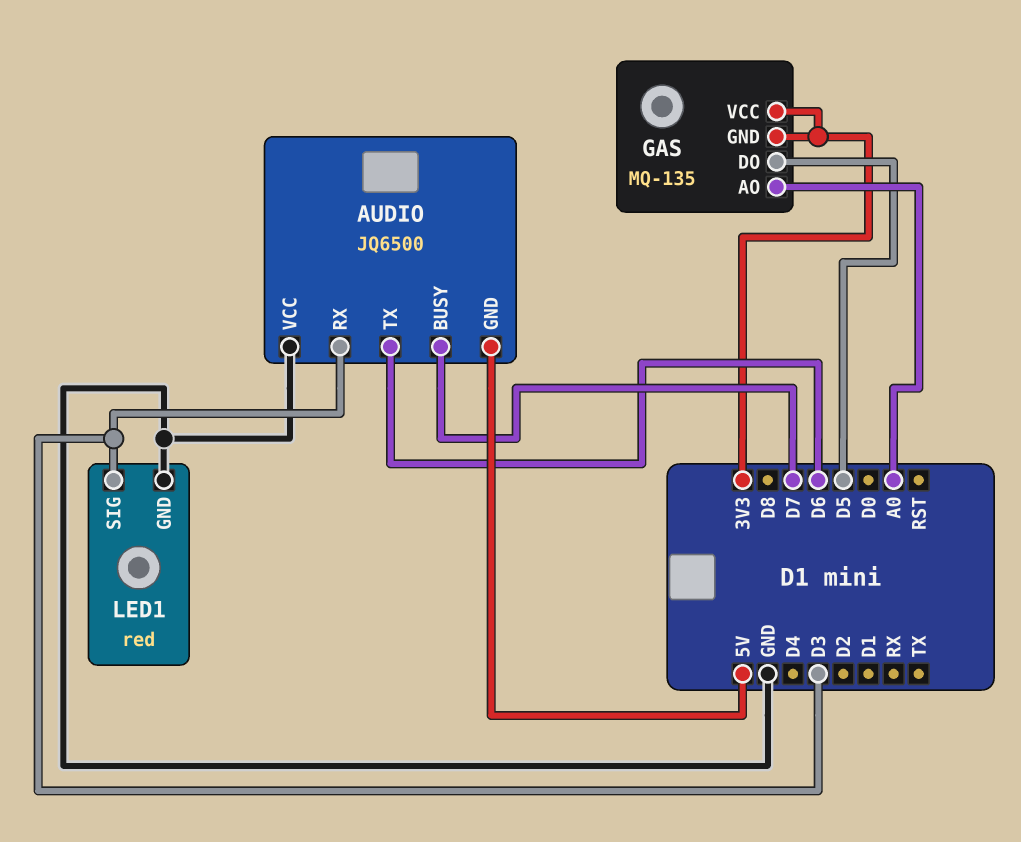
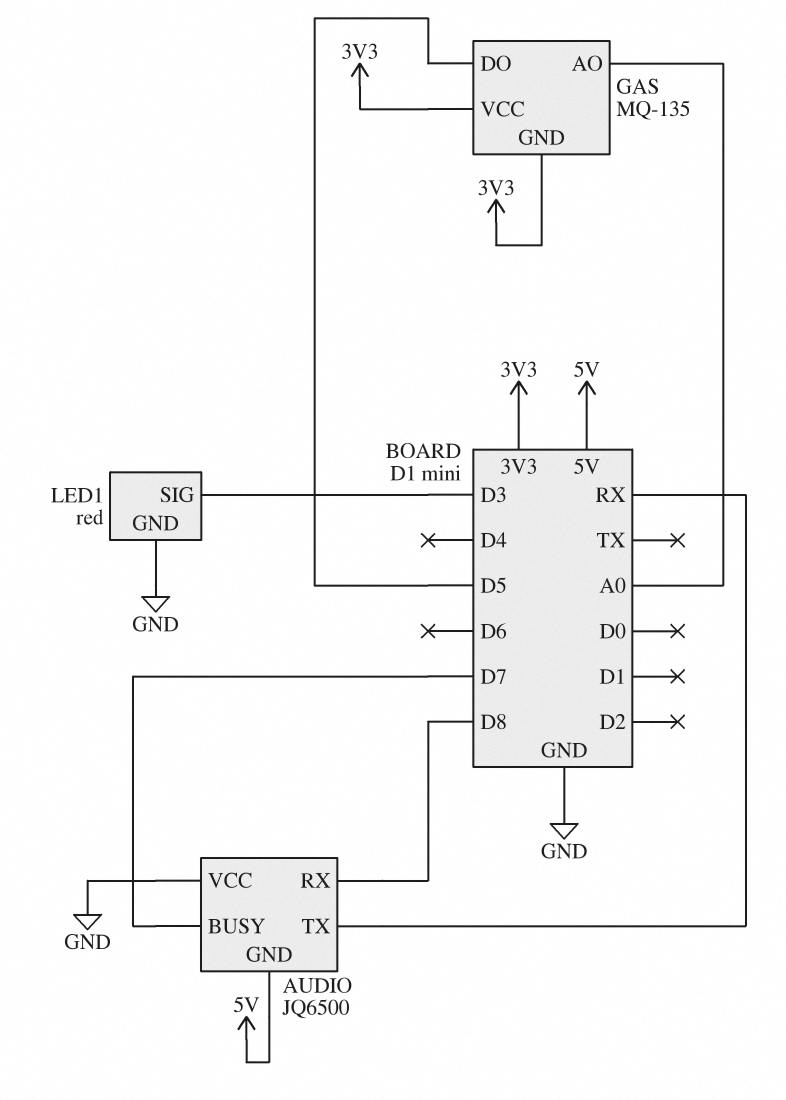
AUDIO pin RX: D3 -> D8
AUDIO pin TX: D6 -> RX

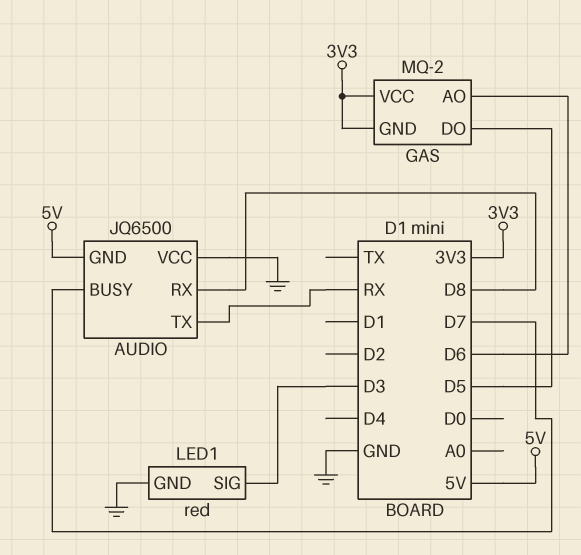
GAS: MQ-135 -> MQ-2
GAS pin AO: A0 -> D6

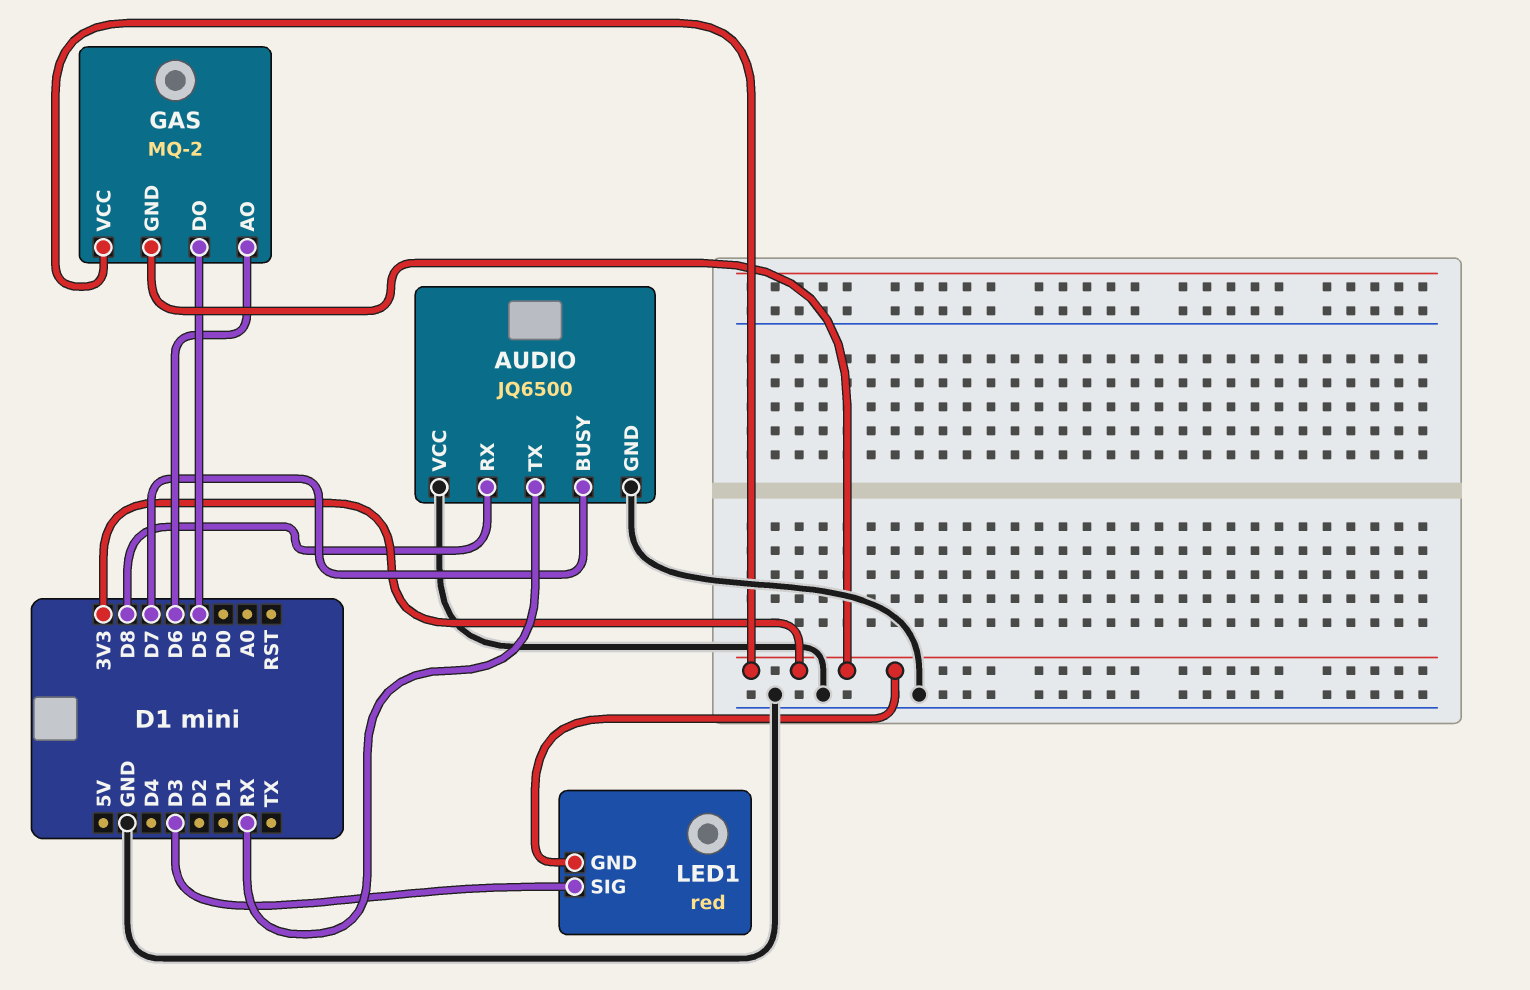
AUDIO pin GND: 5V -> GND
LED1 pin GND: GND -> 3V3

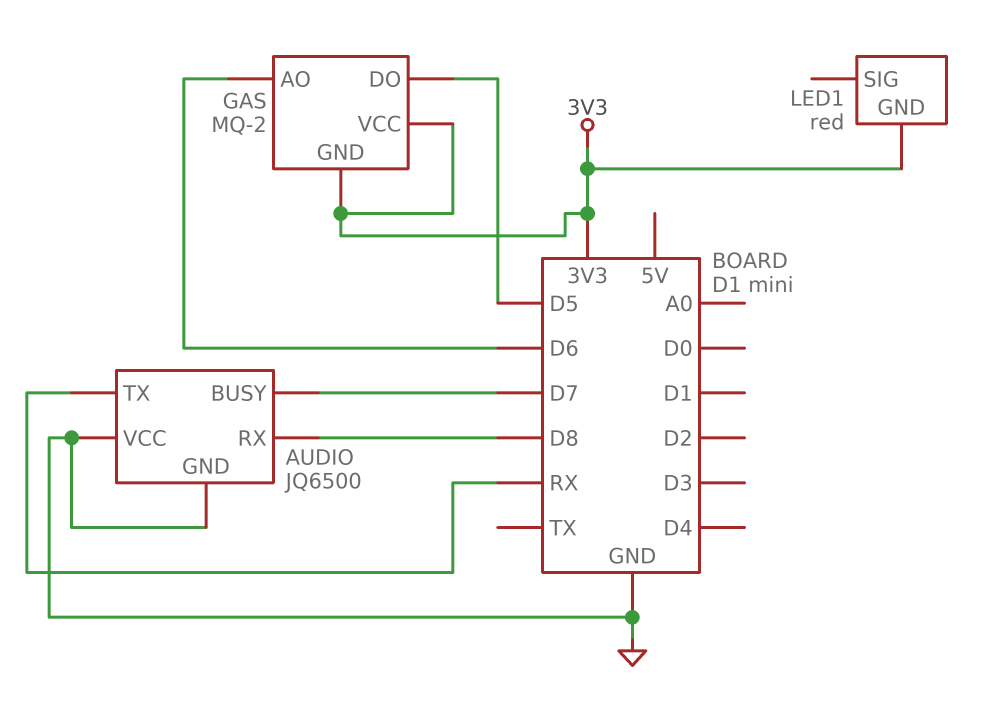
LED1 pin SIG: D3 -> none

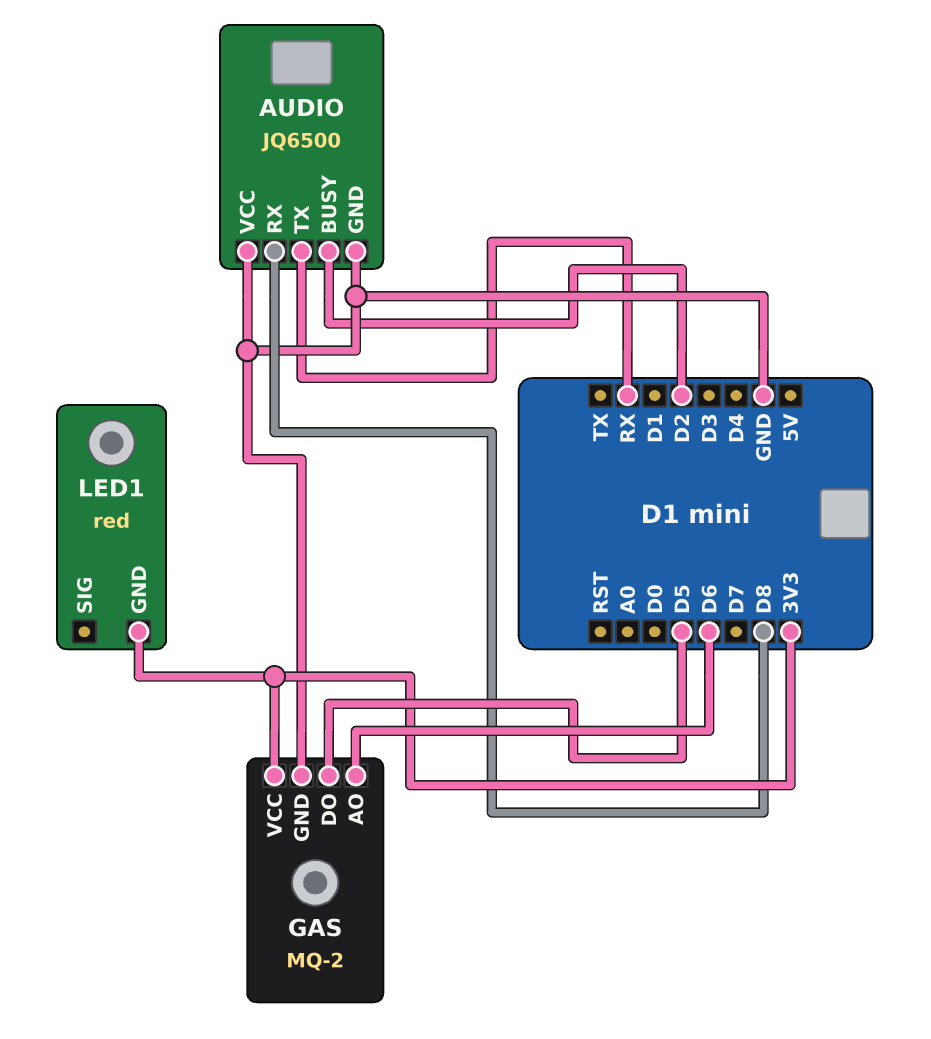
AUDIO pin BUSY: D7 -> D2
GAS pin GND: 3V3 -> GND

